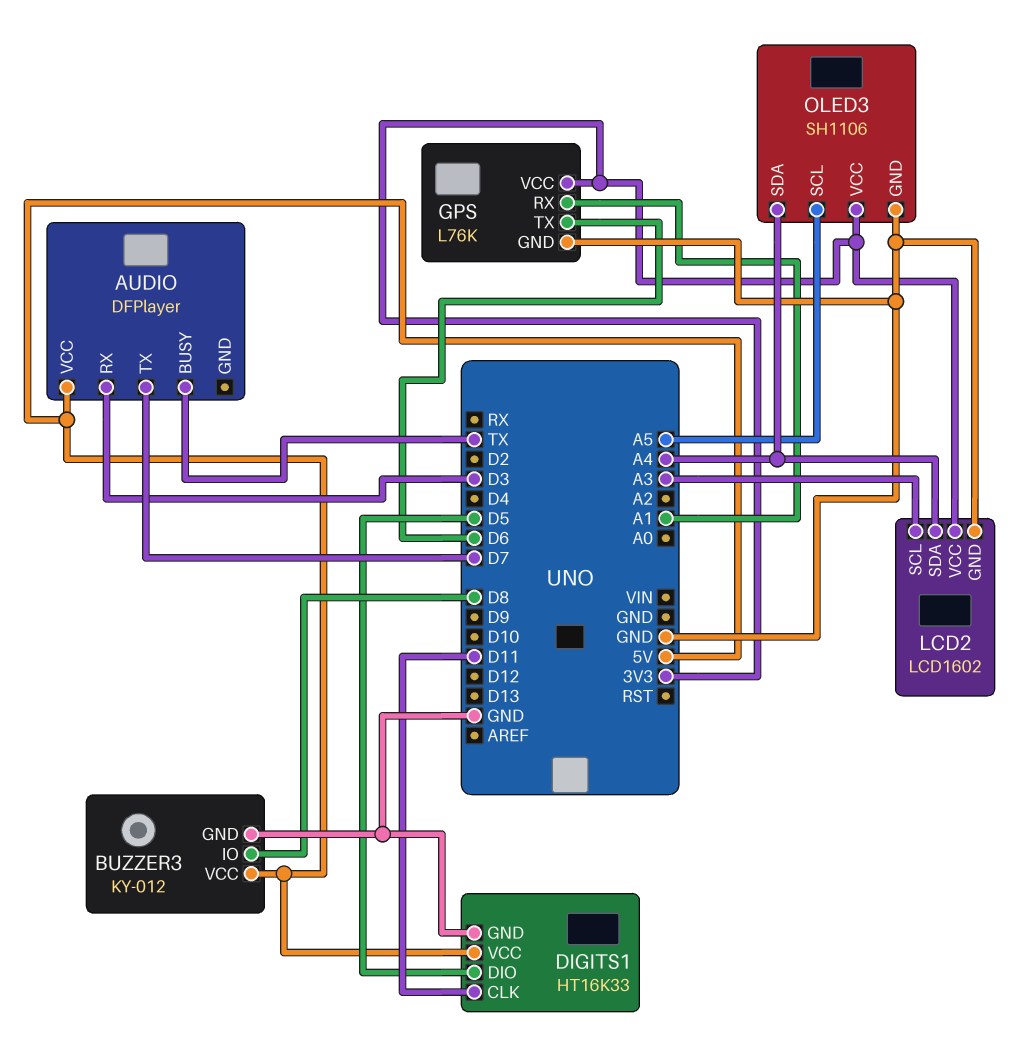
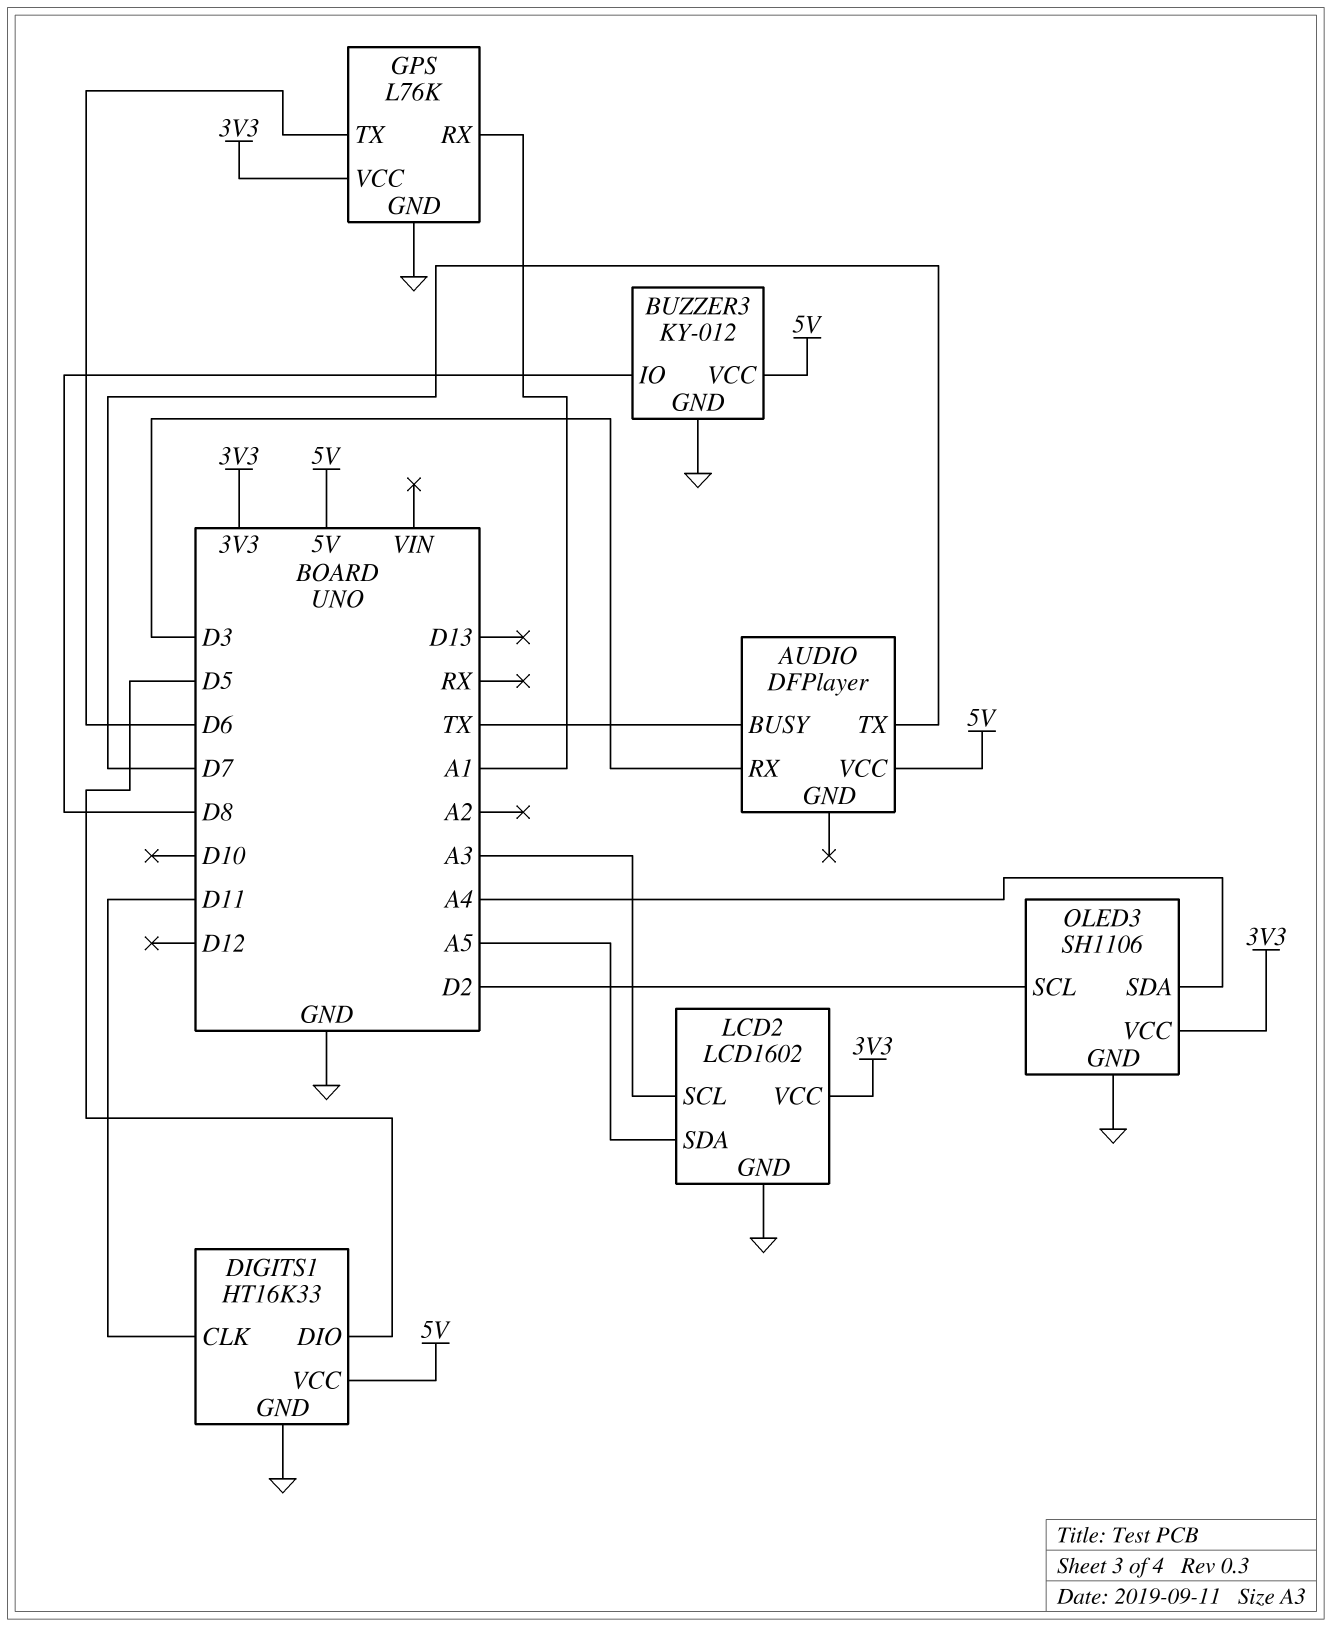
LCD2 pin SDA: A4 -> A5
OLED3 pin SCL: A5 -> D2

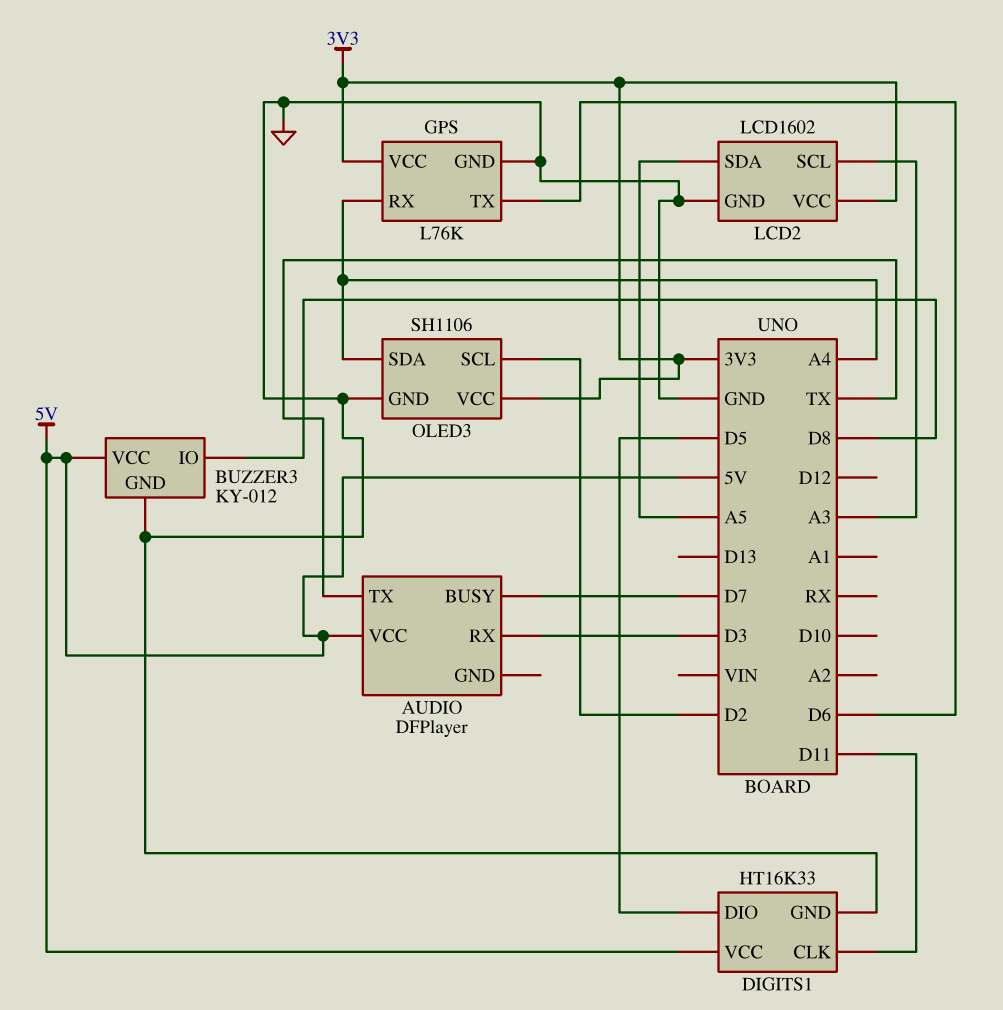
AUDIO pin BUSY: TX -> D7
AUDIO pin TX: D7 -> TX
GPS pin RX: A1 -> A4

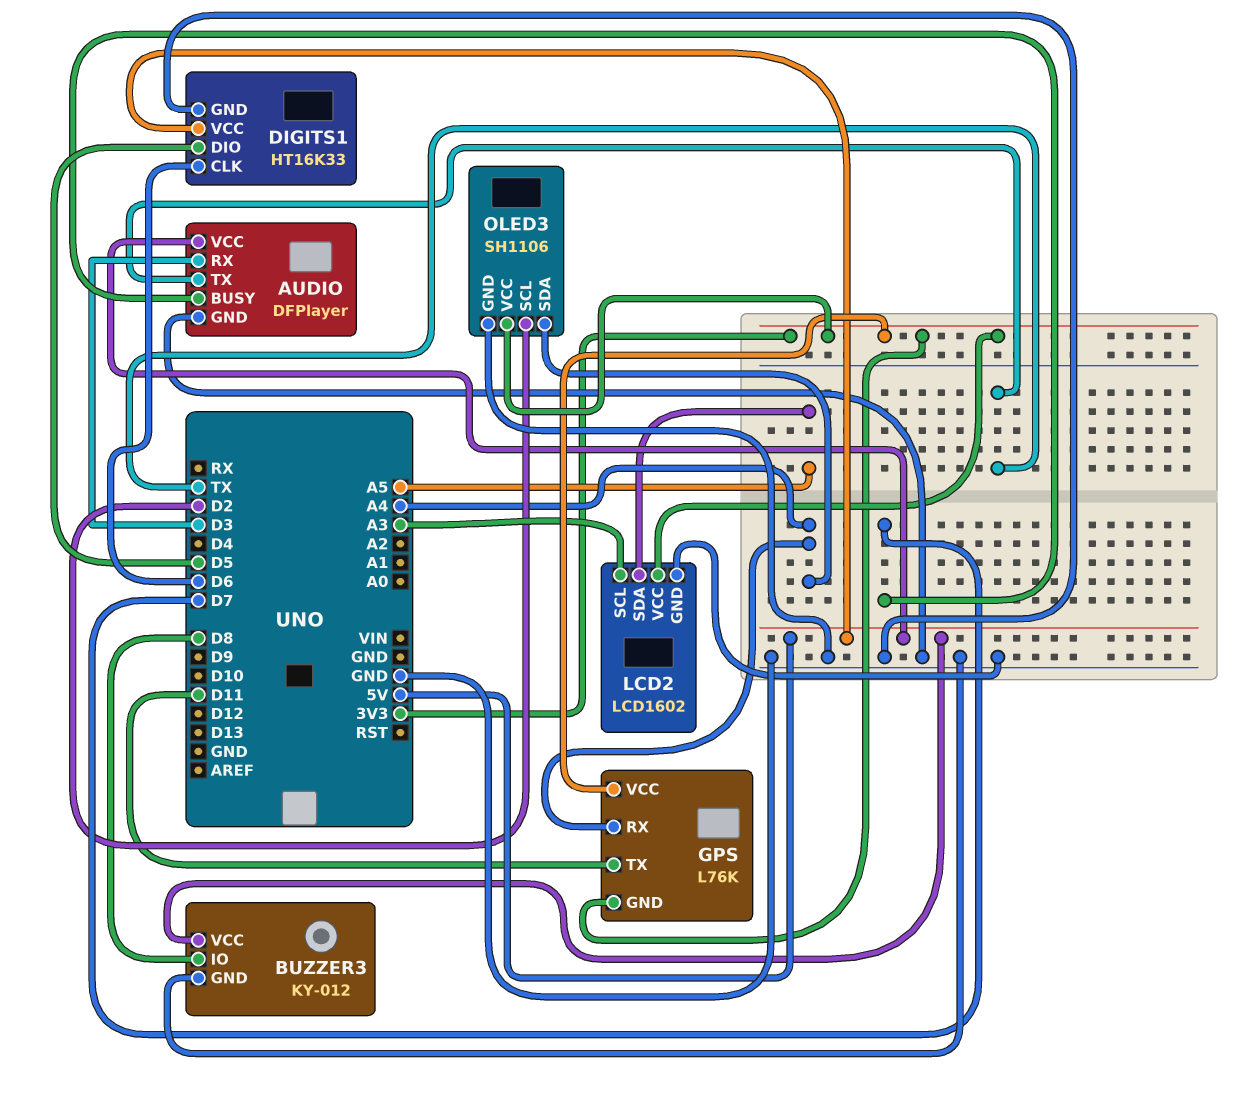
AUDIO pin GND: none -> GND
DIGITS1 pin CLK: D11 -> D6
GPS pin GND: GND -> 3V3
GPS pin TX: D6 -> D11

